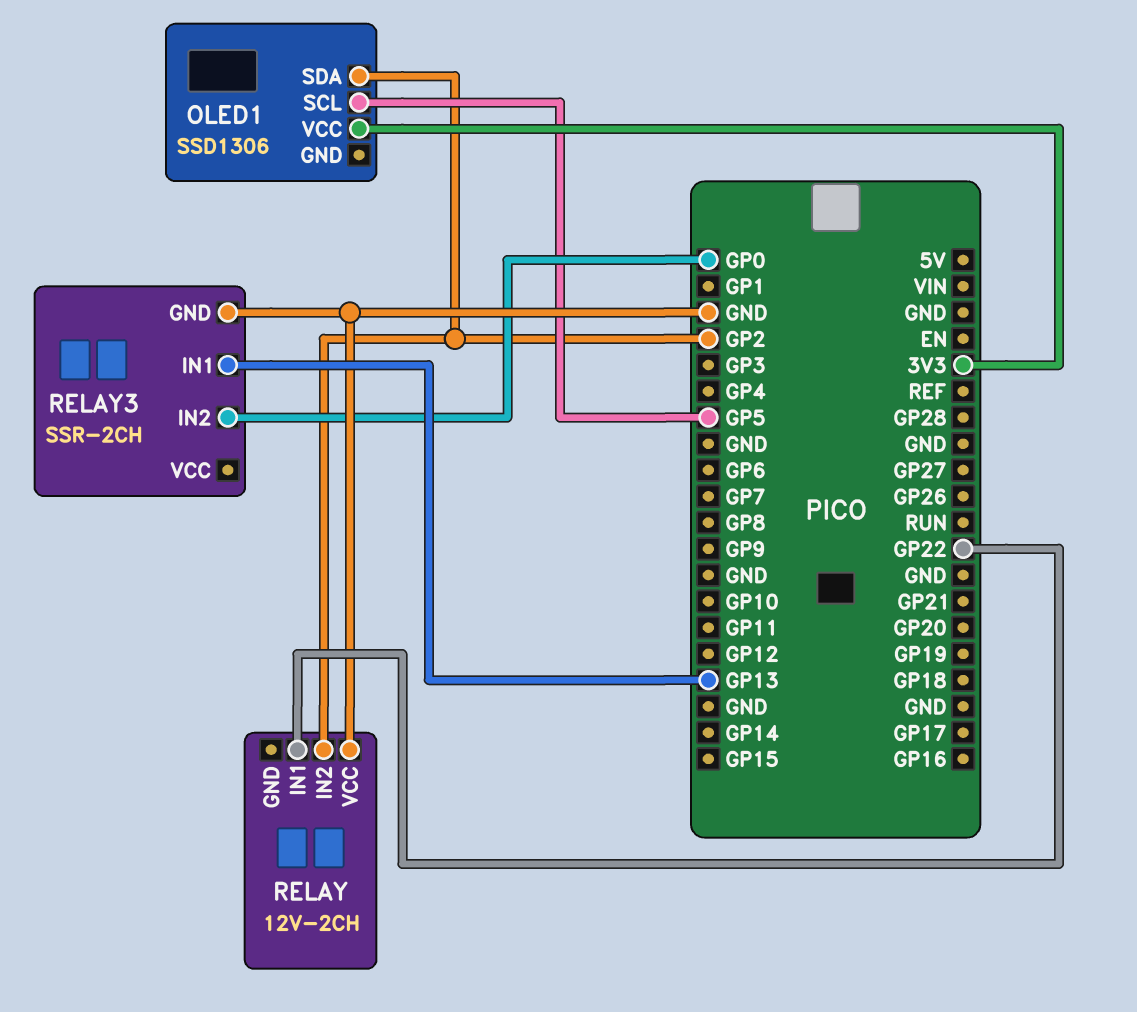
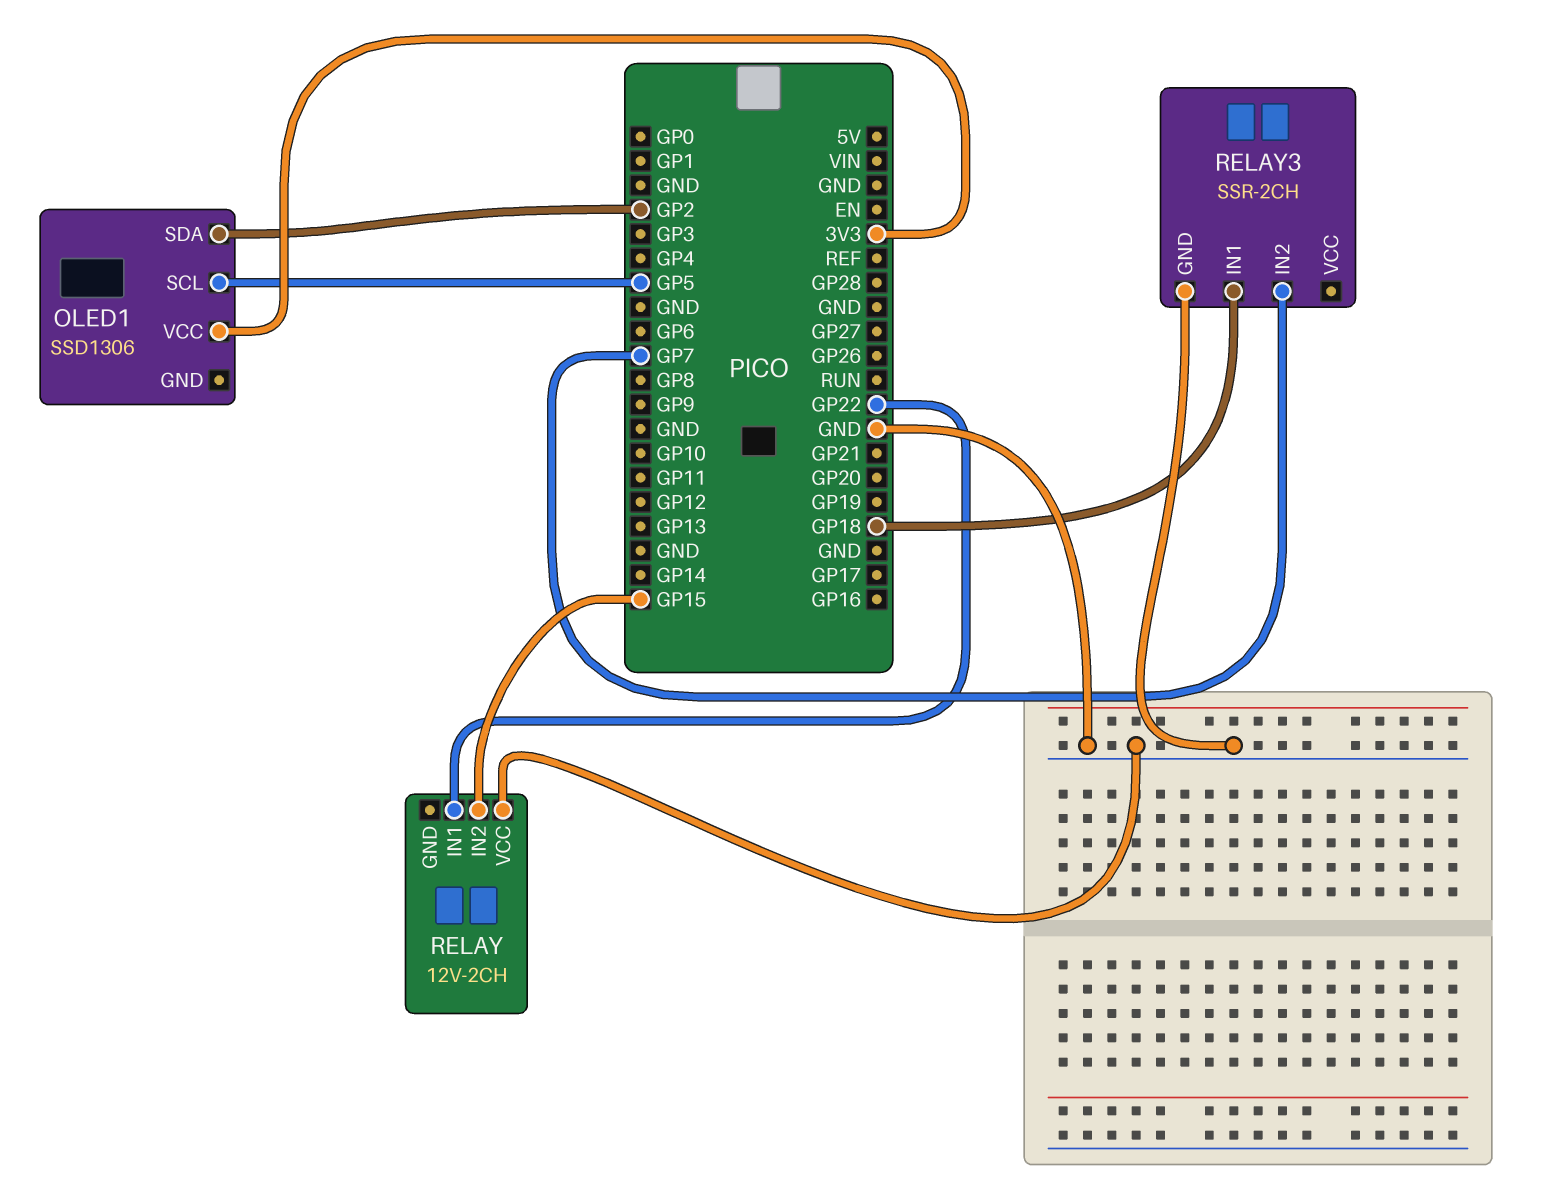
RELAY pin IN2: GP2 -> GP15
RELAY3 pin IN1: GP13 -> GP18
RELAY3 pin IN2: GP0 -> GP7

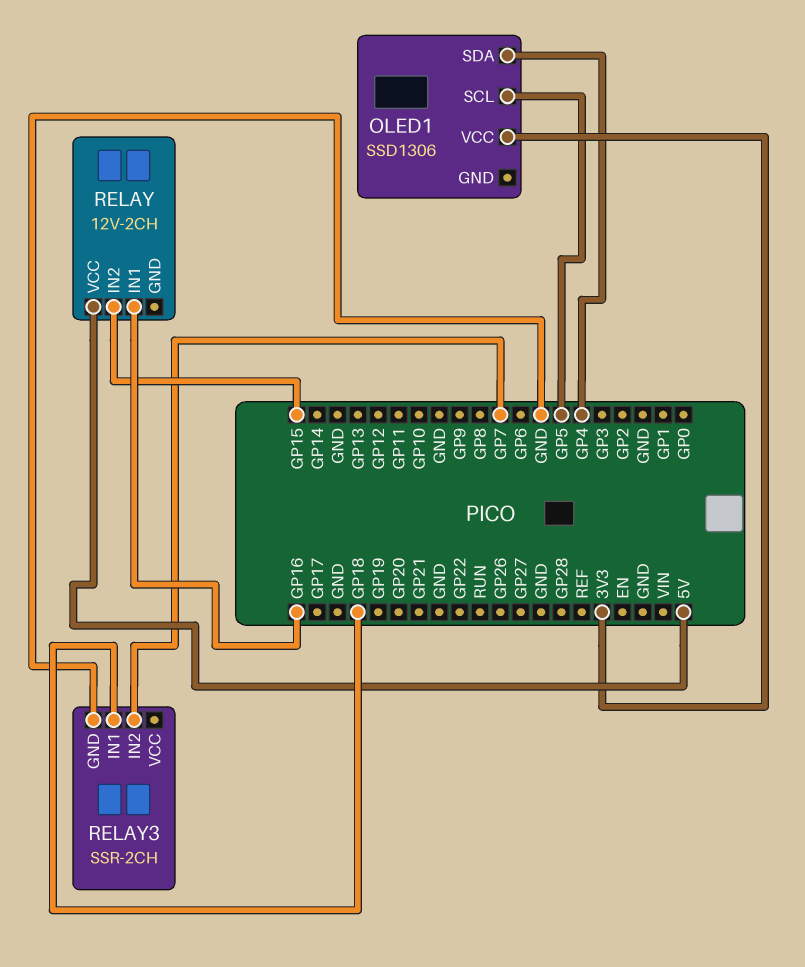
OLED1 pin SDA: GP2 -> GP4
RELAY pin IN1: GP22 -> GP16
RELAY pin VCC: GND -> 5V

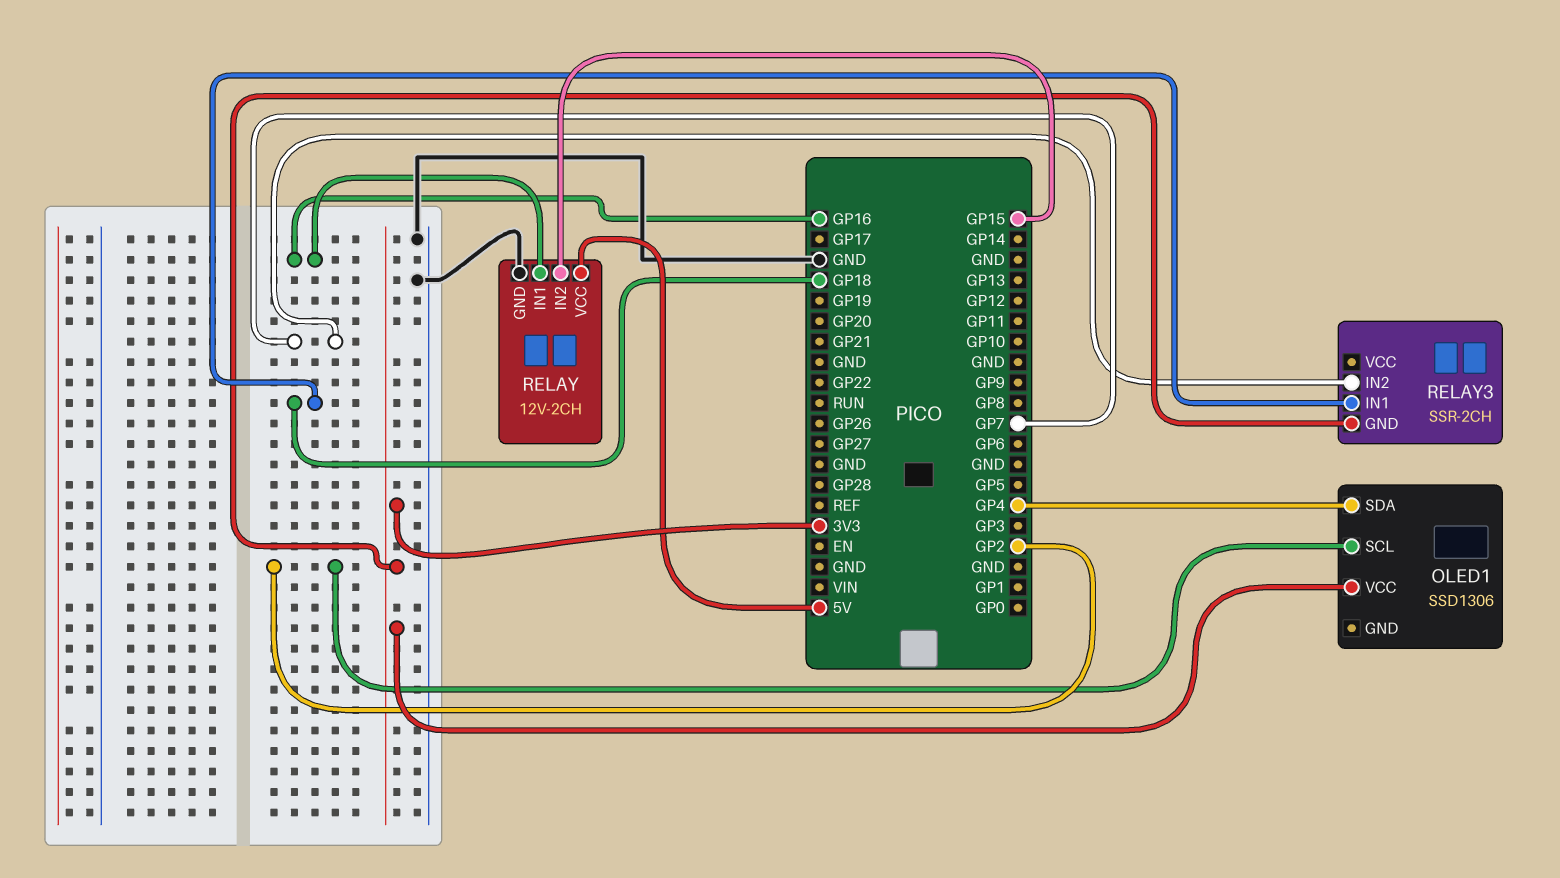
OLED1 pin SCL: GP5 -> GP2
RELAY pin GND: none -> GND
RELAY3 pin GND: GND -> 3V3

